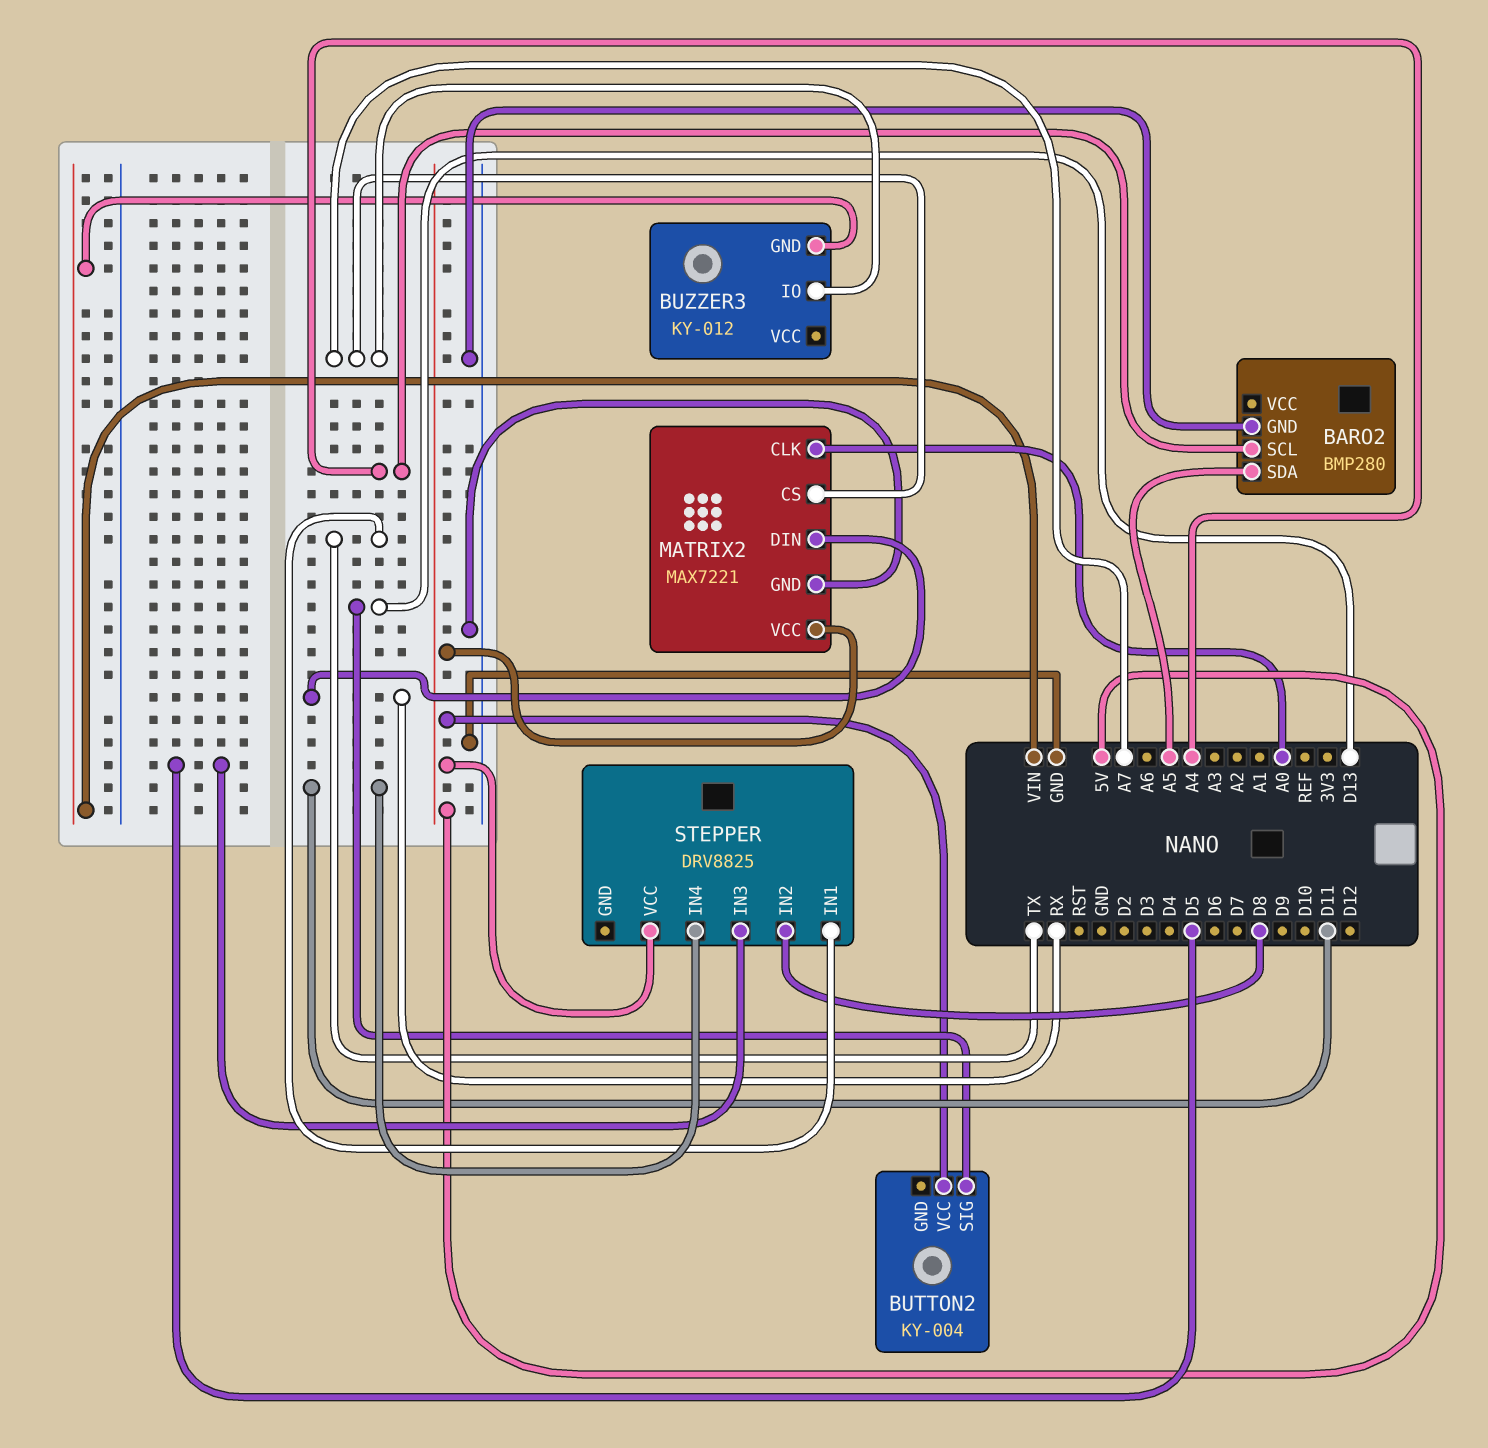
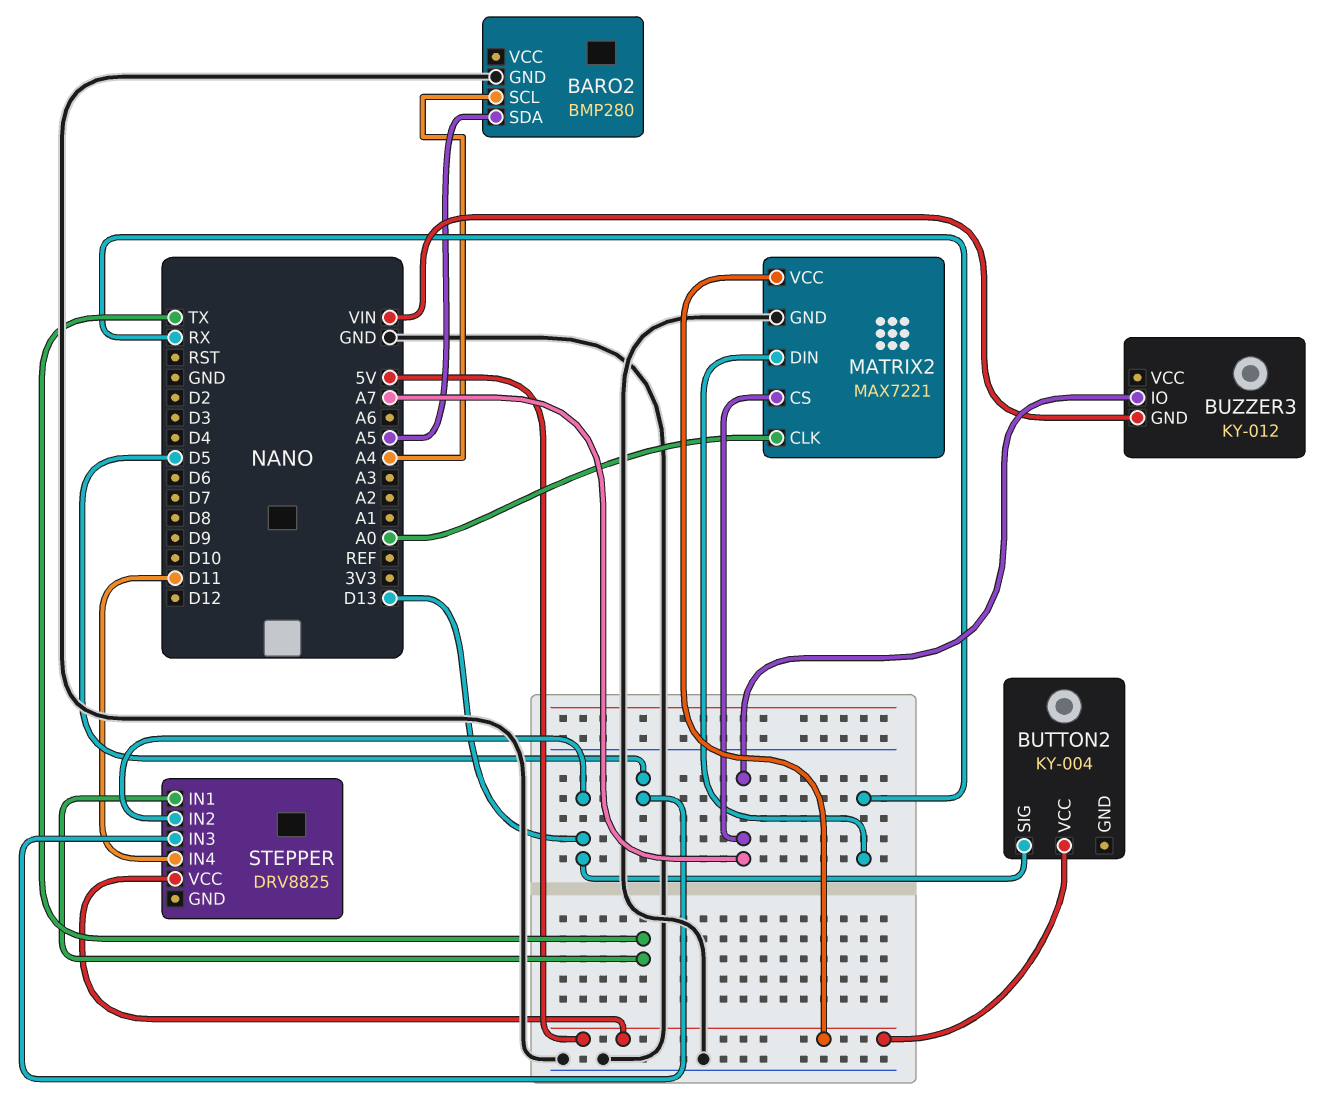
STEPPER pin IN2: D8 -> D13

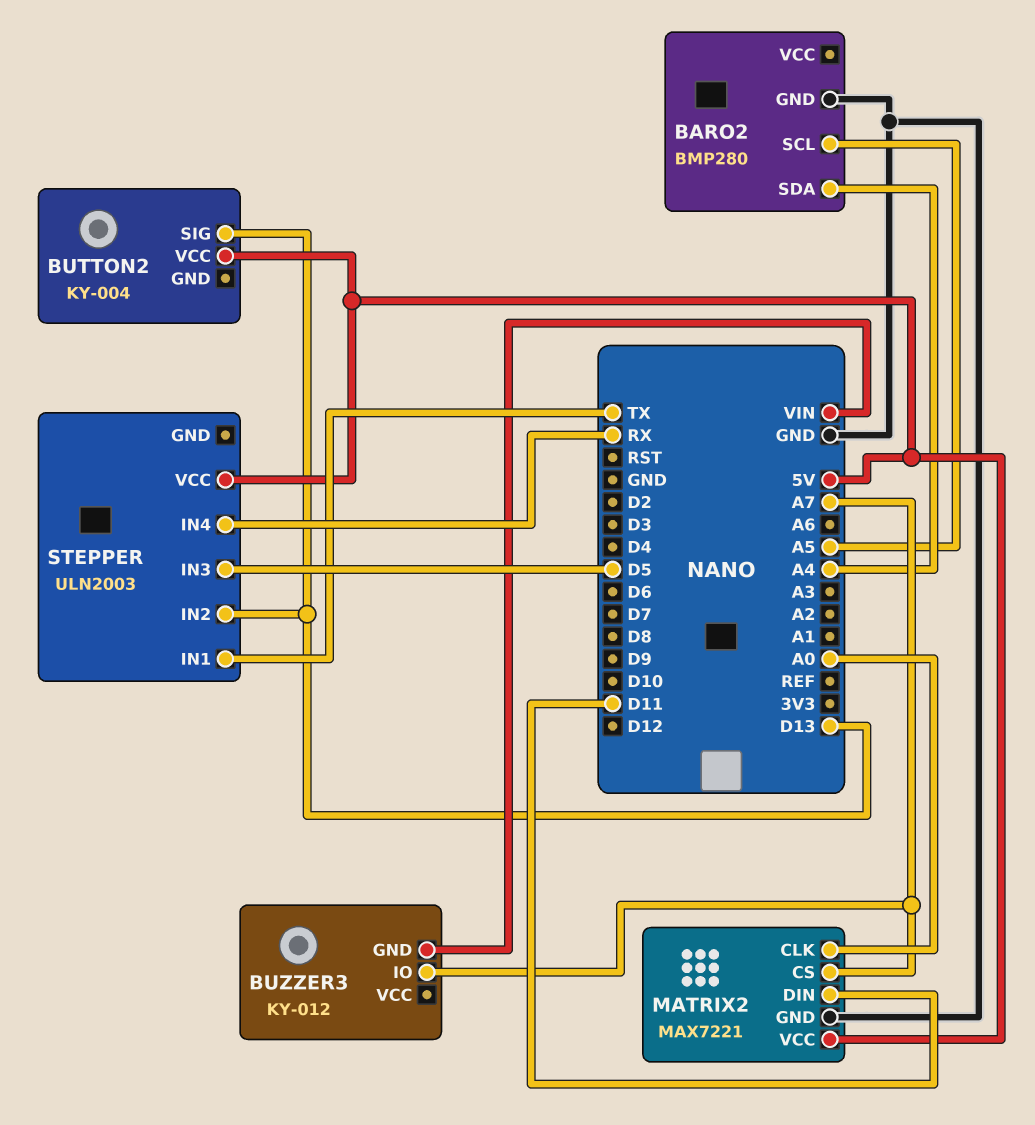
BARO2 pin SCL: A4 -> A5
BARO2 pin SDA: A5 -> A4
MATRIX2 pin DIN: RX -> D11
STEPPER: DRV8825 -> ULN2003
STEPPER pin IN4: D11 -> RX

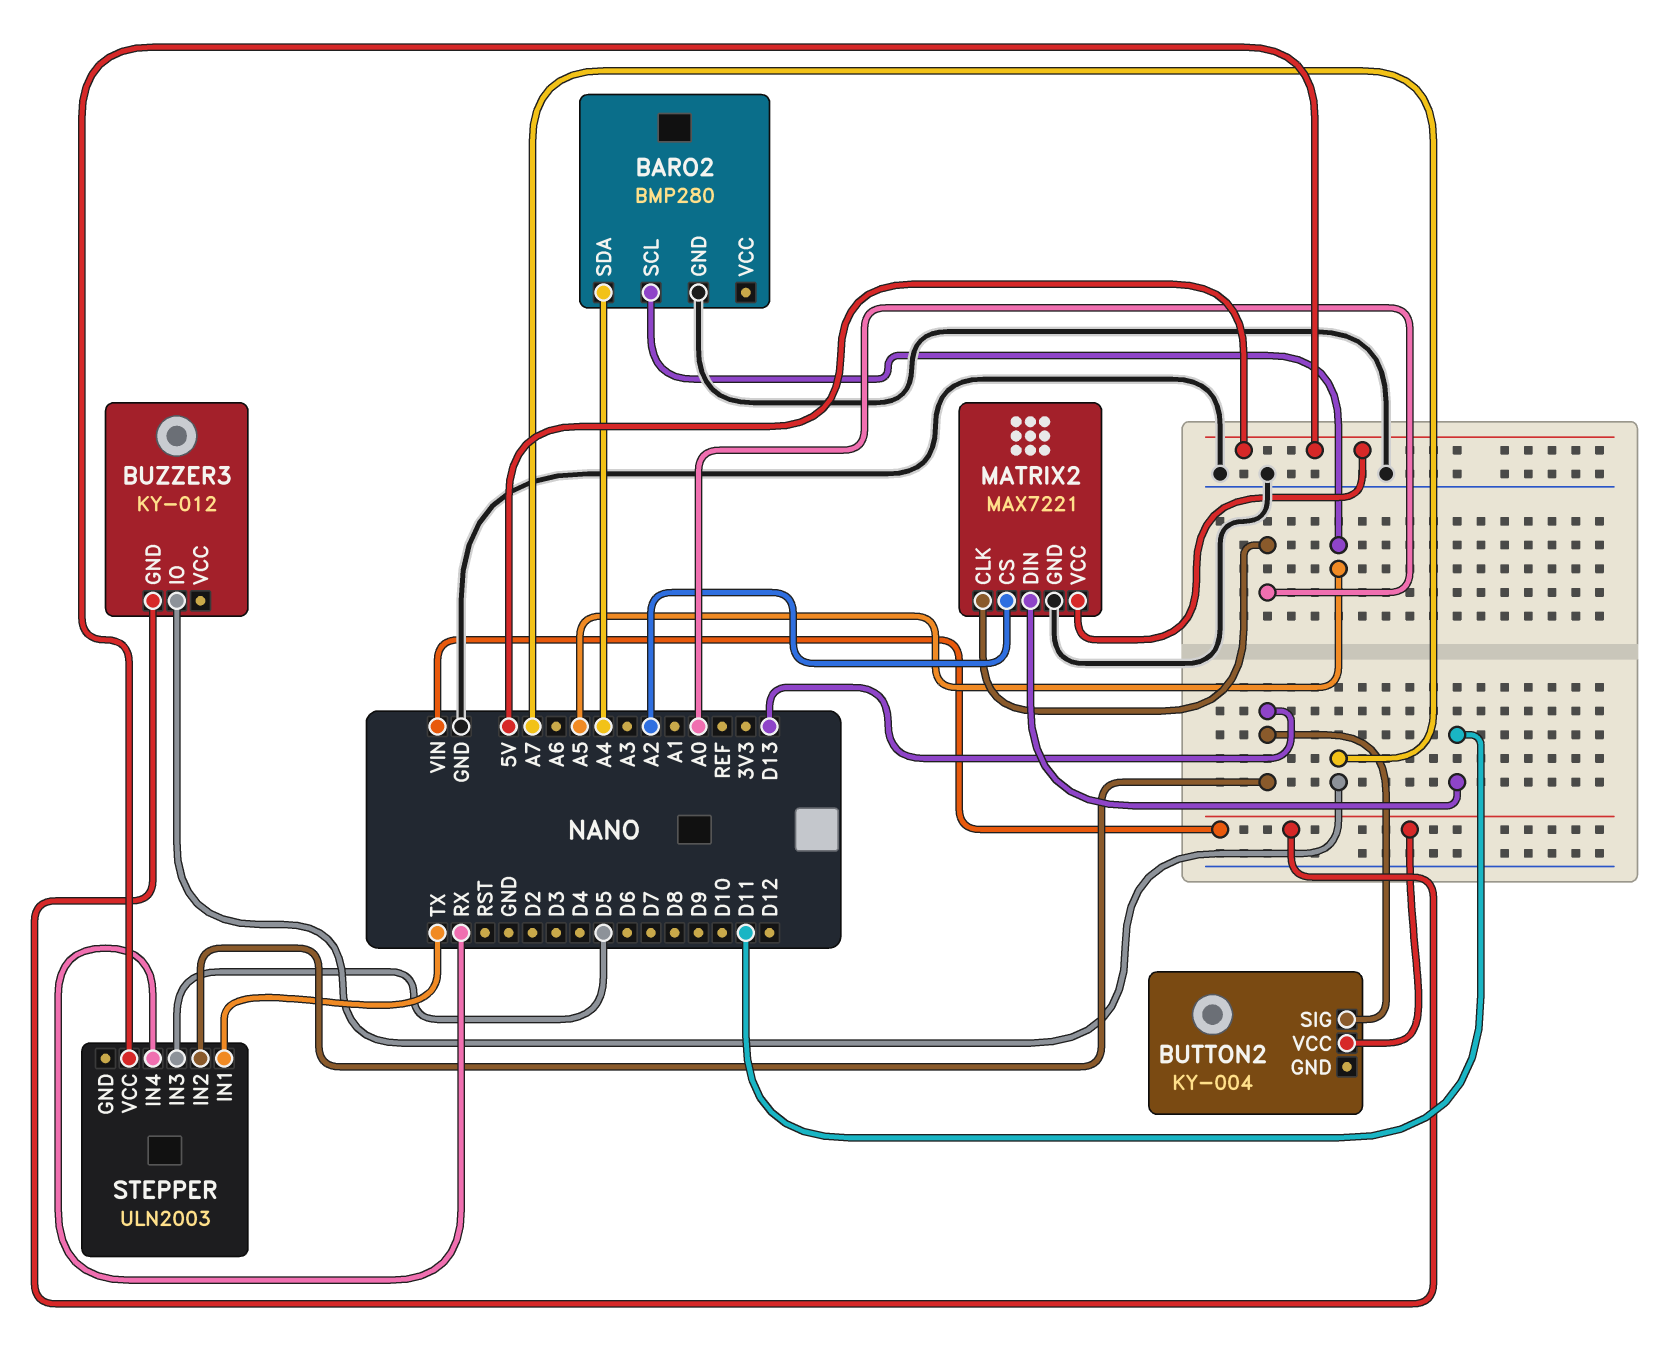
BUTTON2 pin VCC: 5V -> VIN
MATRIX2 pin CS: A7 -> A2

